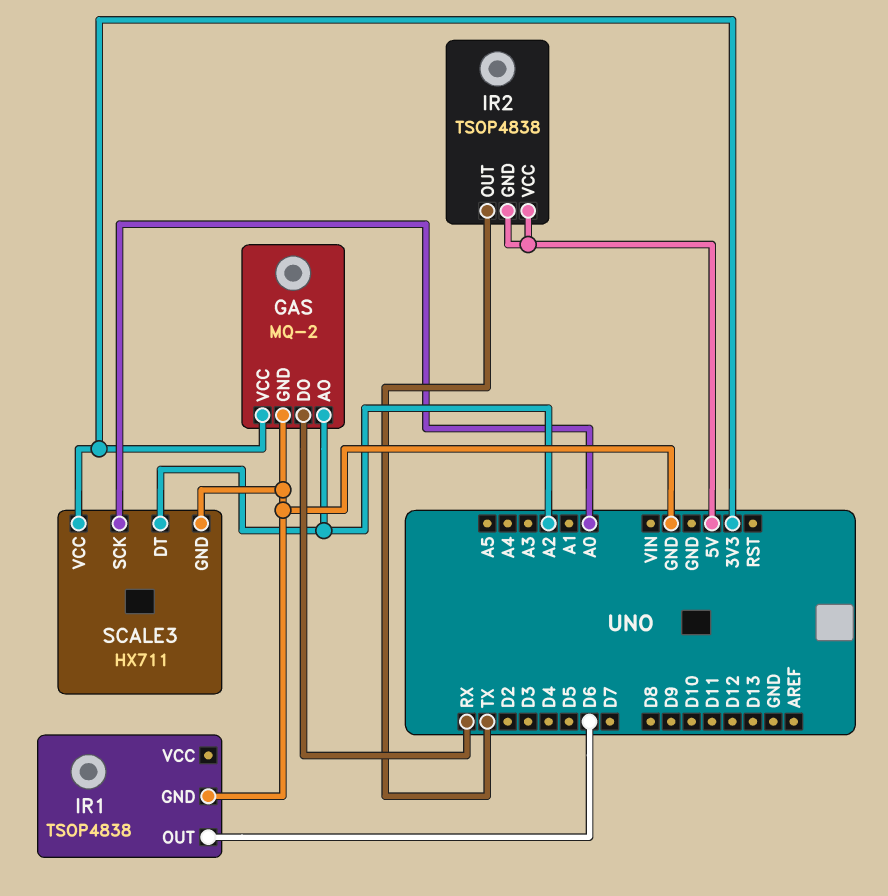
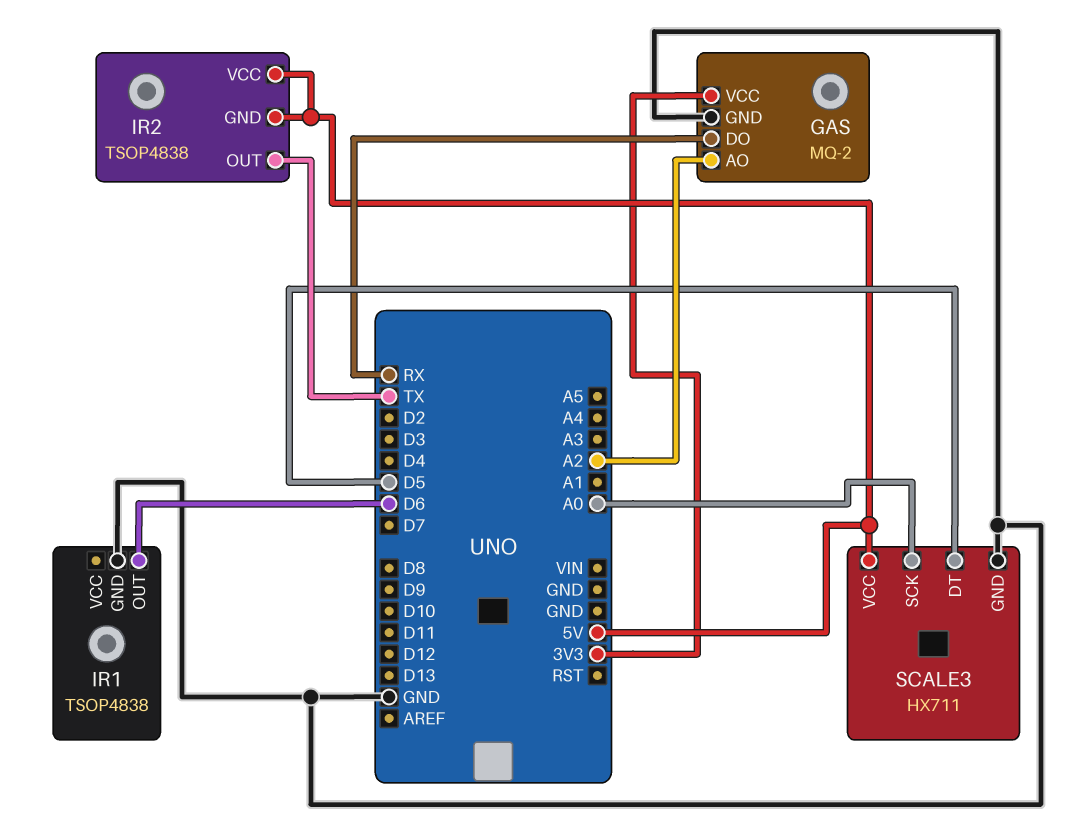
SCALE3 pin DT: A2 -> D5
SCALE3 pin VCC: 3V3 -> 5V

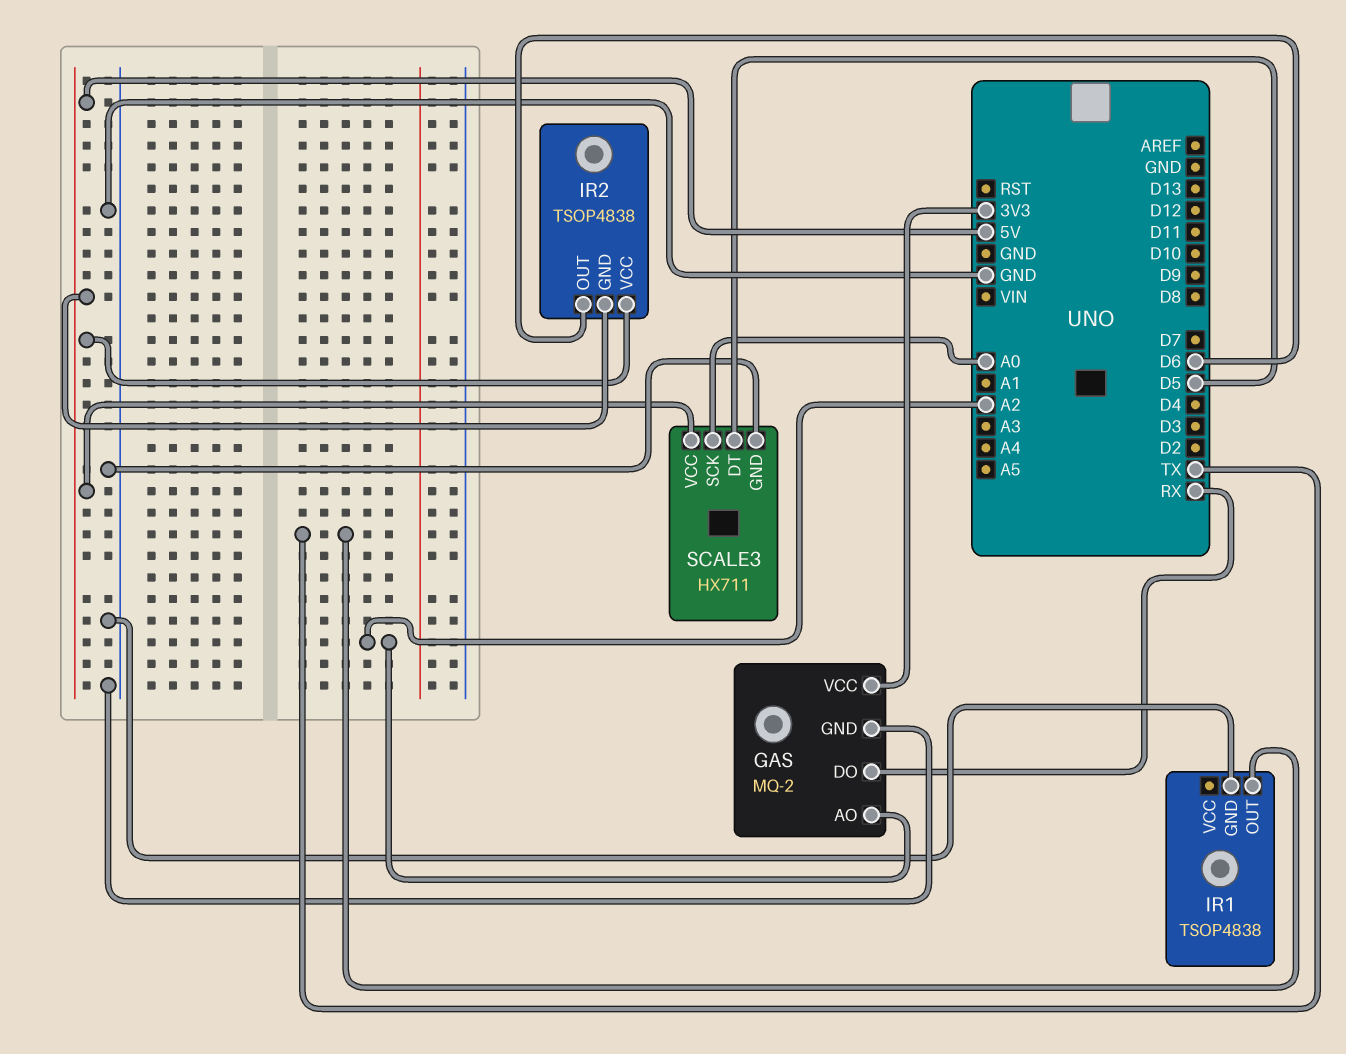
IR1 pin OUT: D6 -> TX
IR2 pin OUT: TX -> D6

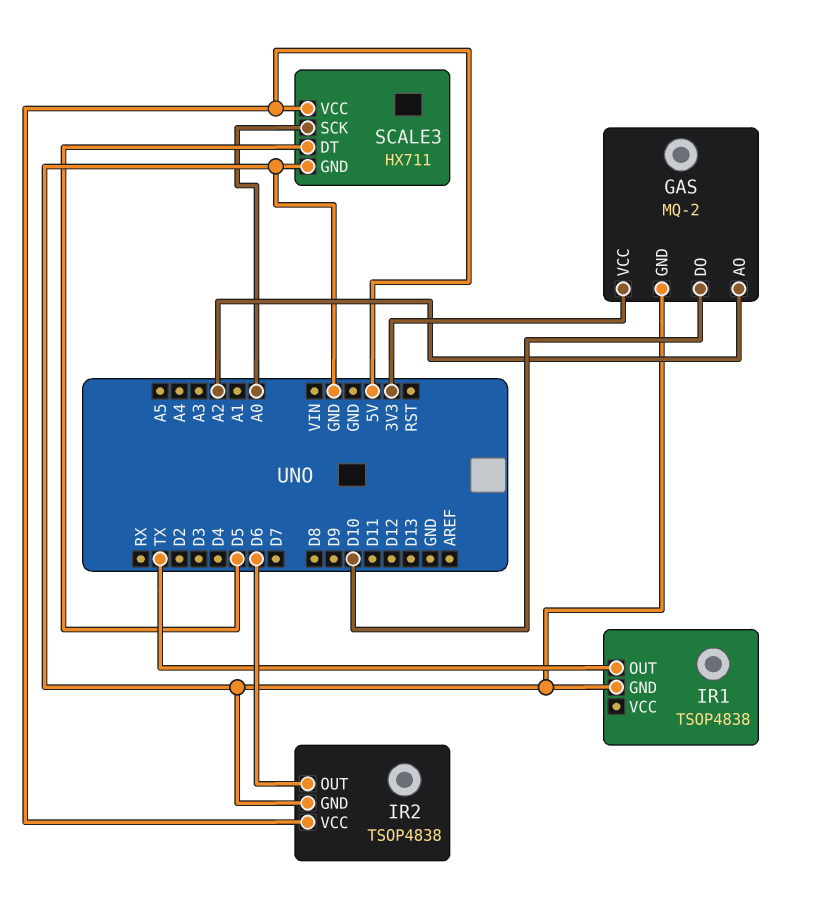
GAS pin DO: RX -> D10
IR2 pin GND: 5V -> GND

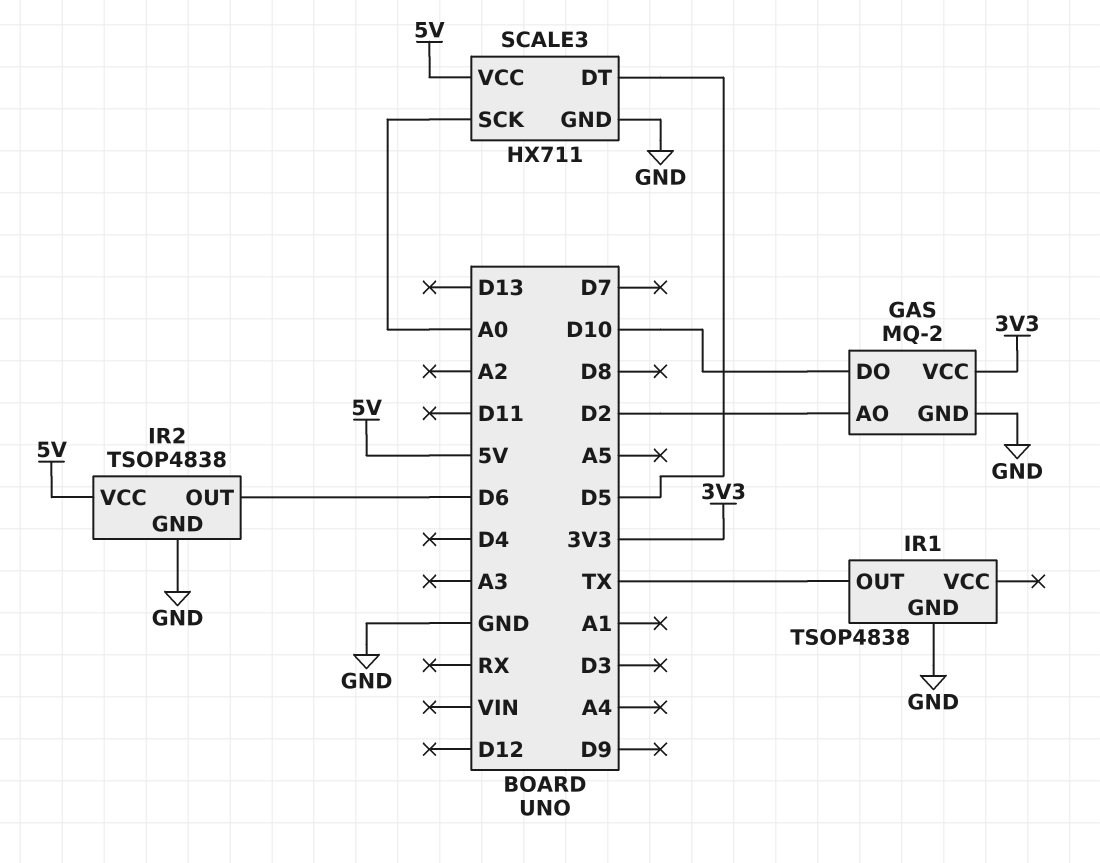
GAS pin AO: A2 -> D2

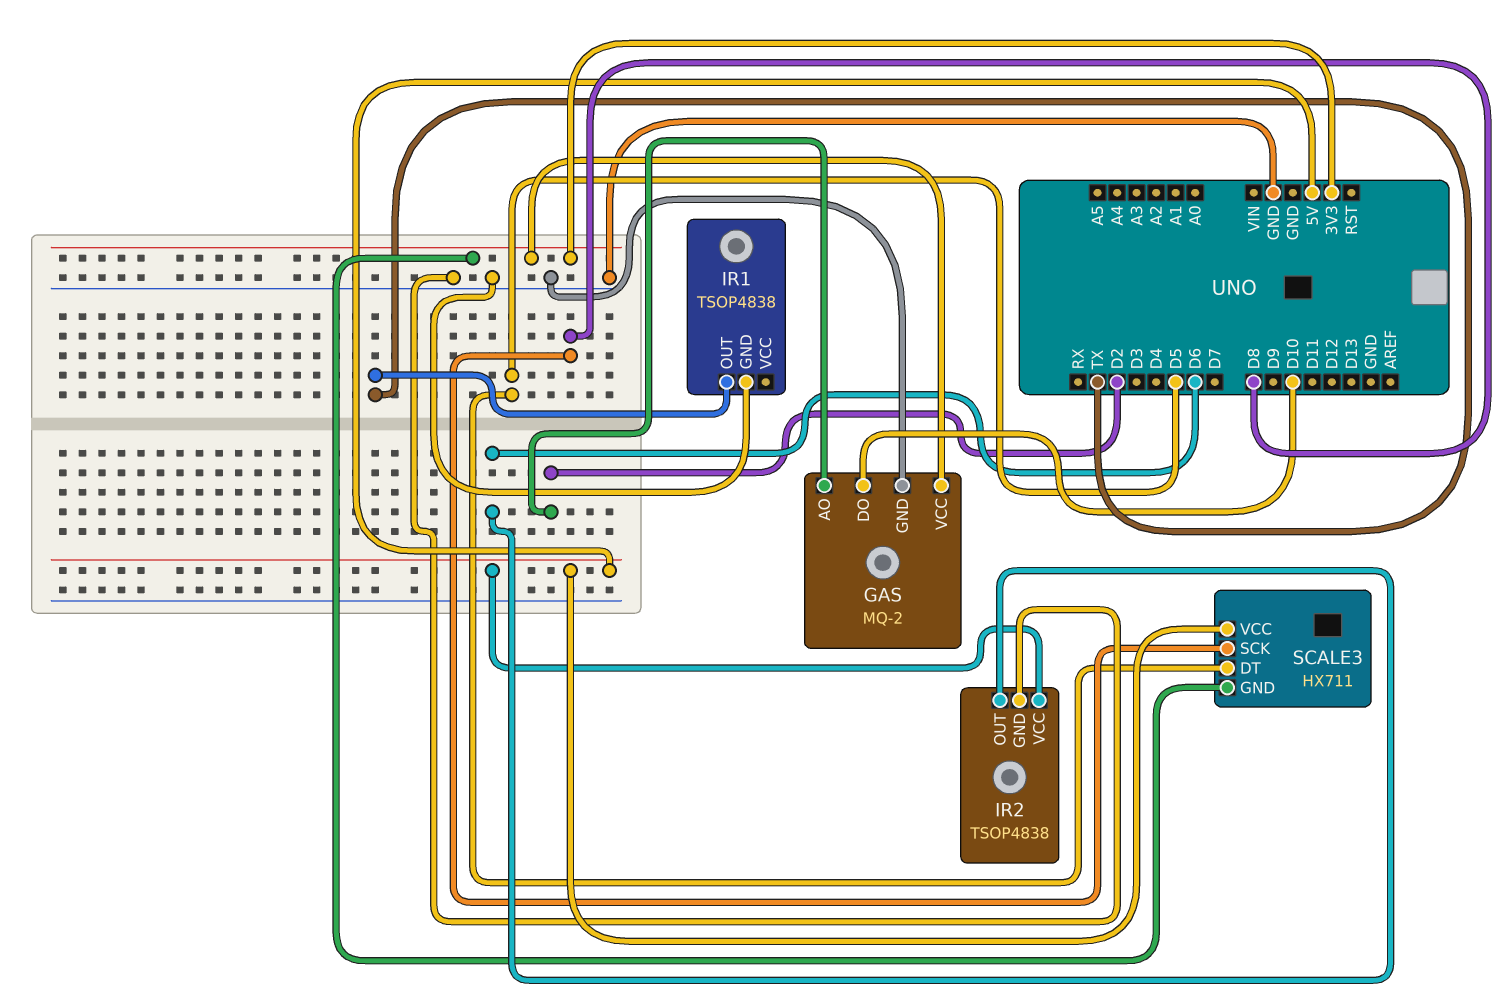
SCALE3 pin GND: GND -> 3V3
SCALE3 pin SCK: A0 -> D8

